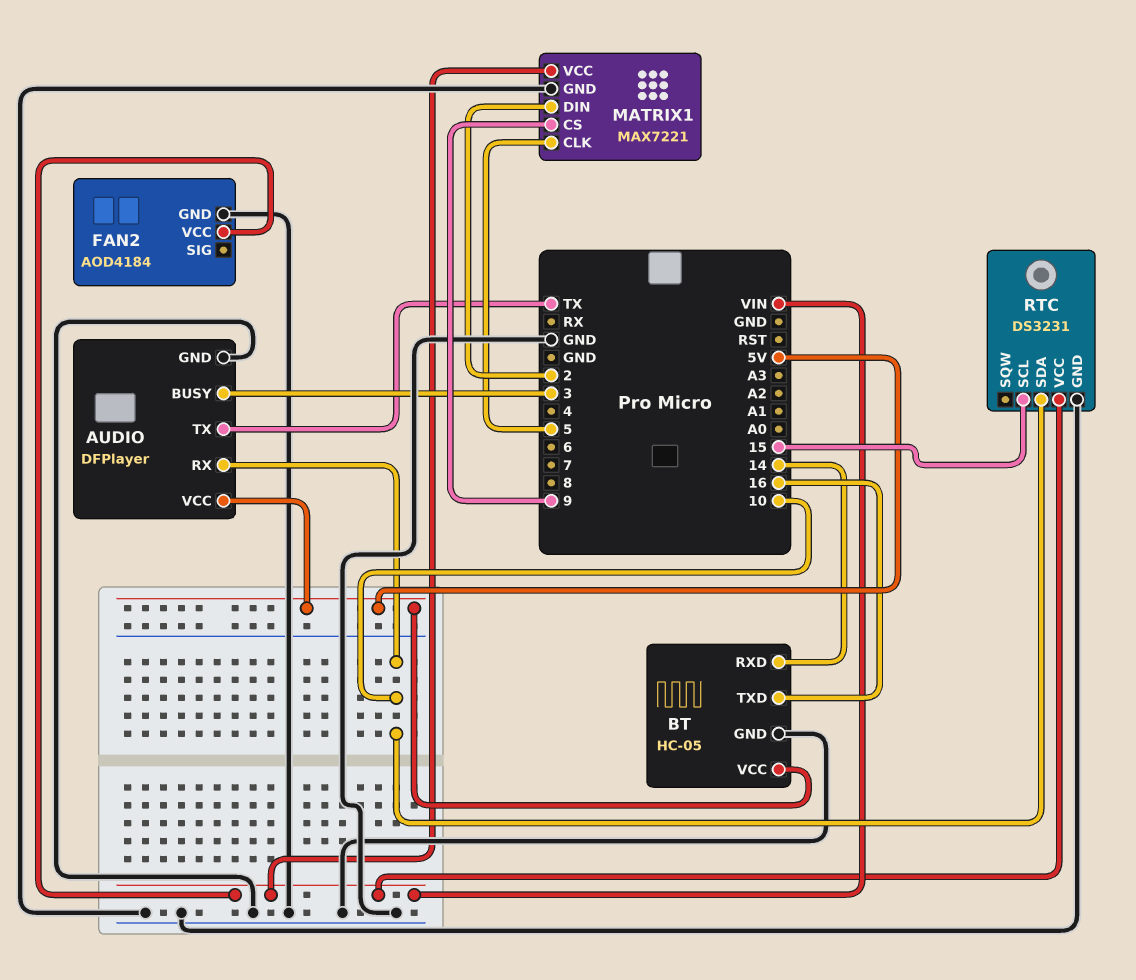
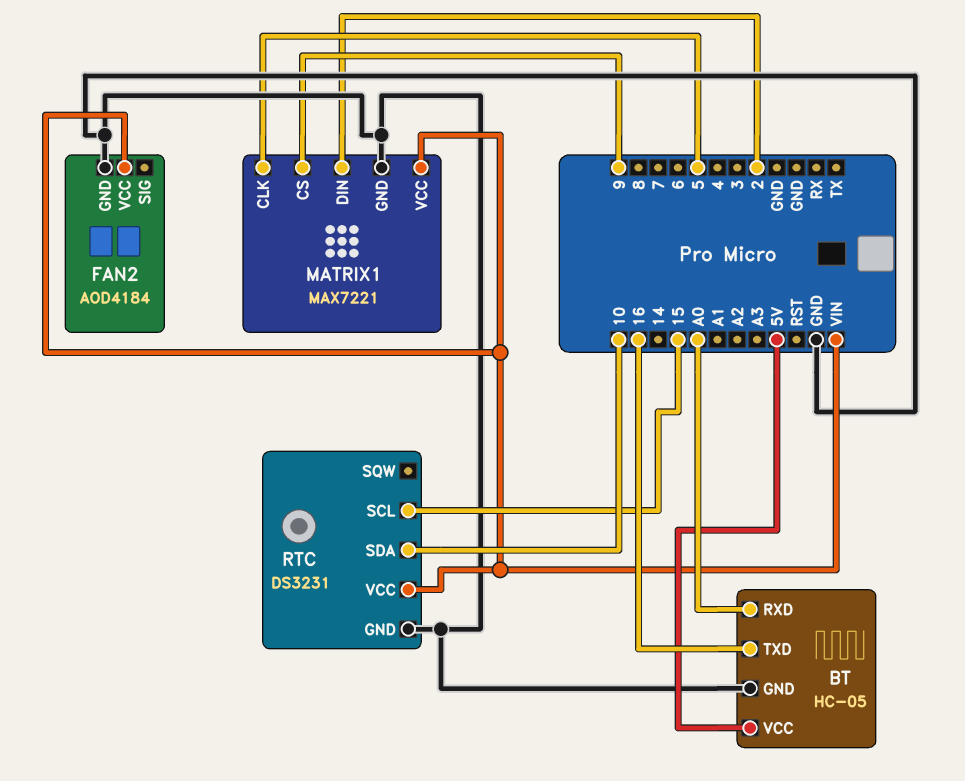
AUDIO: DFPlayer -> none
AUDIO pin BUSY: 3 -> none
AUDIO pin GND: GND -> none
AUDIO pin RX: 10 -> none
AUDIO pin TX: TX -> none
AUDIO pin VCC: 5V -> none
BT pin RXD: 14 -> A0

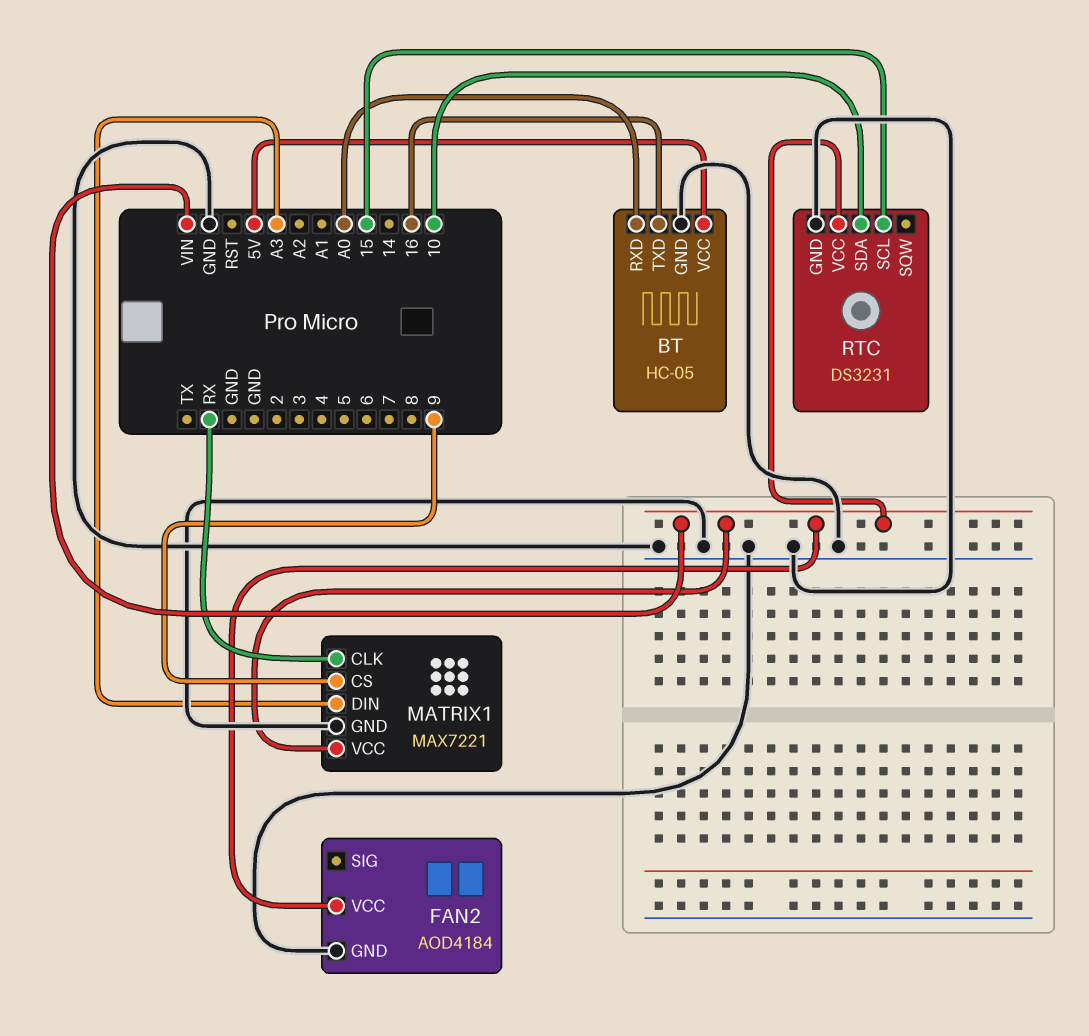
MATRIX1 pin CLK: 5 -> RX
MATRIX1 pin DIN: 2 -> A3

